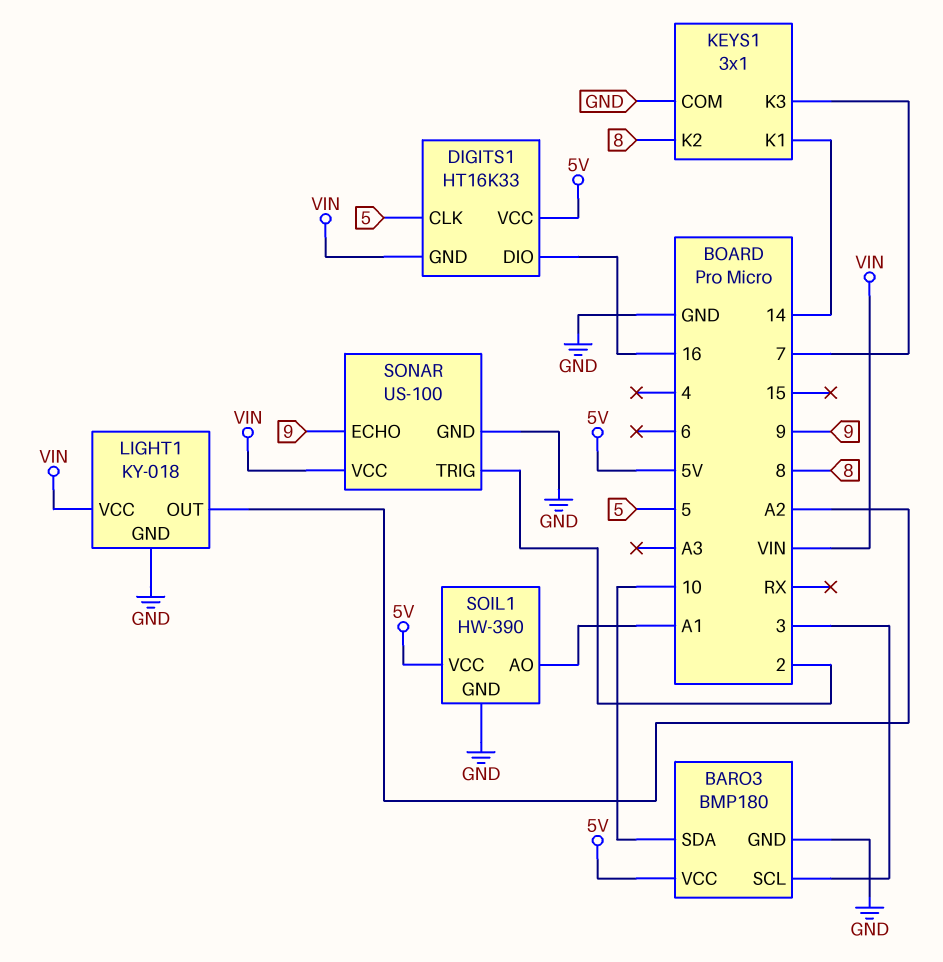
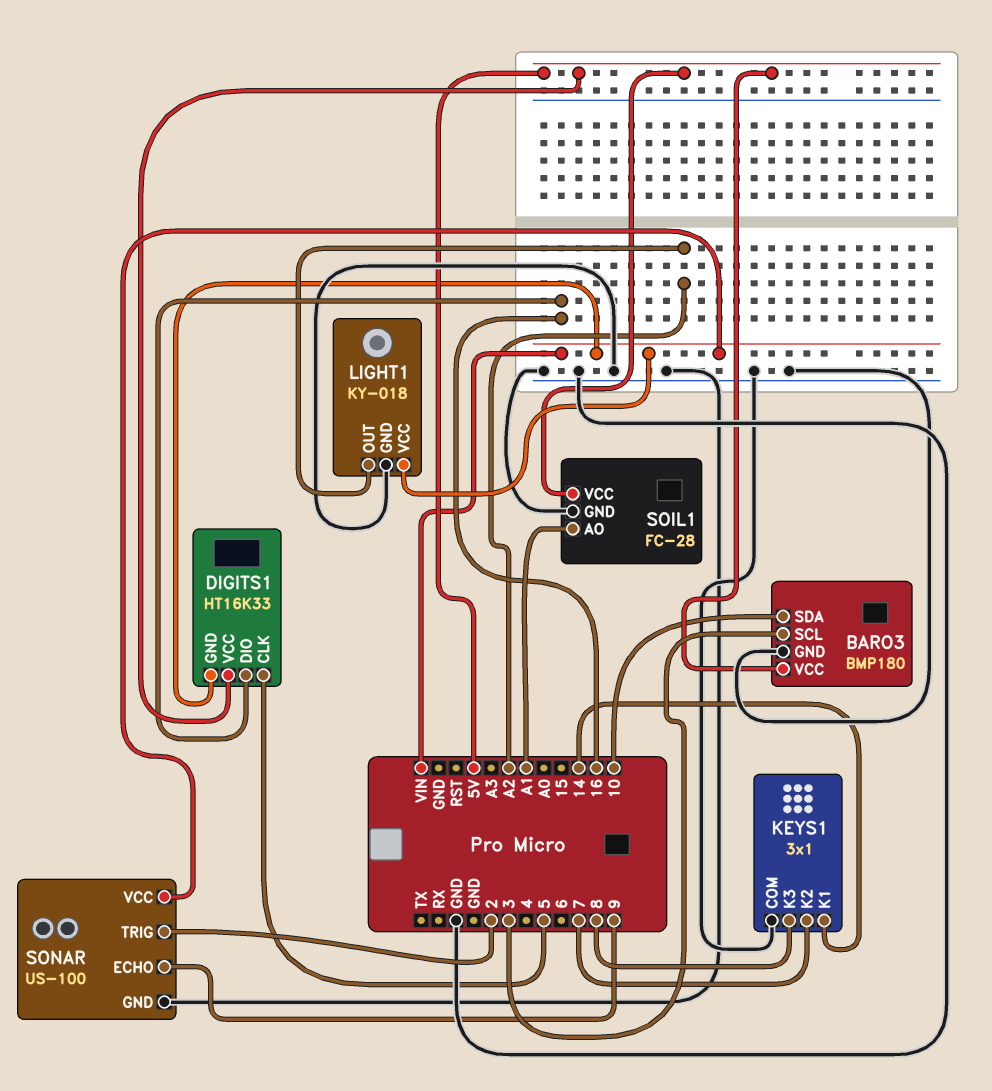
KEYS1 pin K2: 8 -> 7
KEYS1 pin K3: 7 -> 8
SOIL1: HW-390 -> FC-28

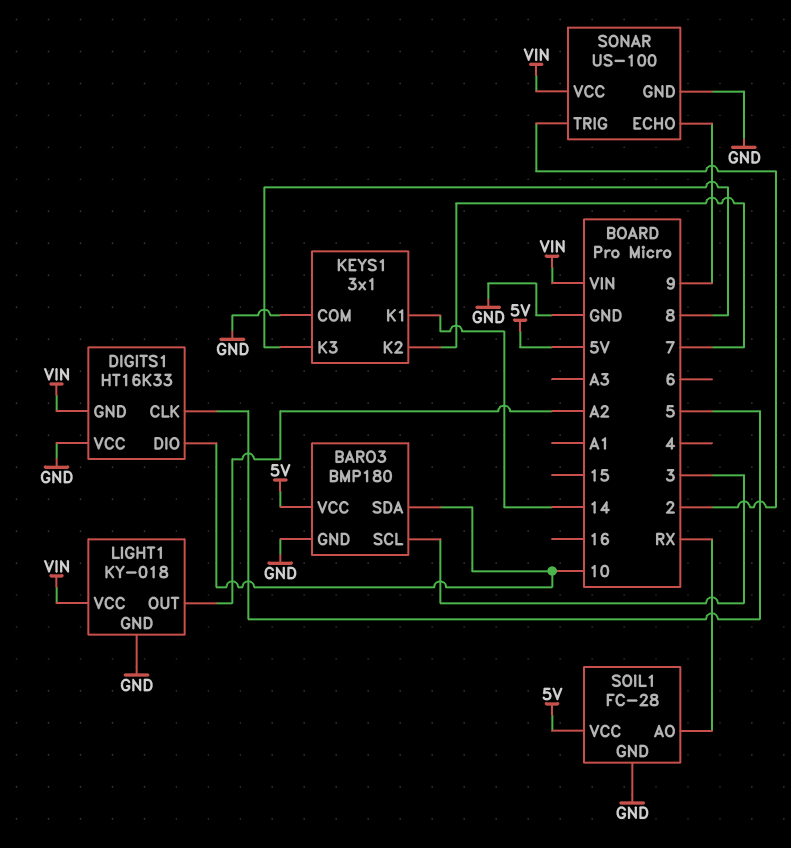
DIGITS1 pin DIO: 16 -> 10
DIGITS1 pin VCC: 5V -> GND
SOIL1 pin AO: A1 -> RX

